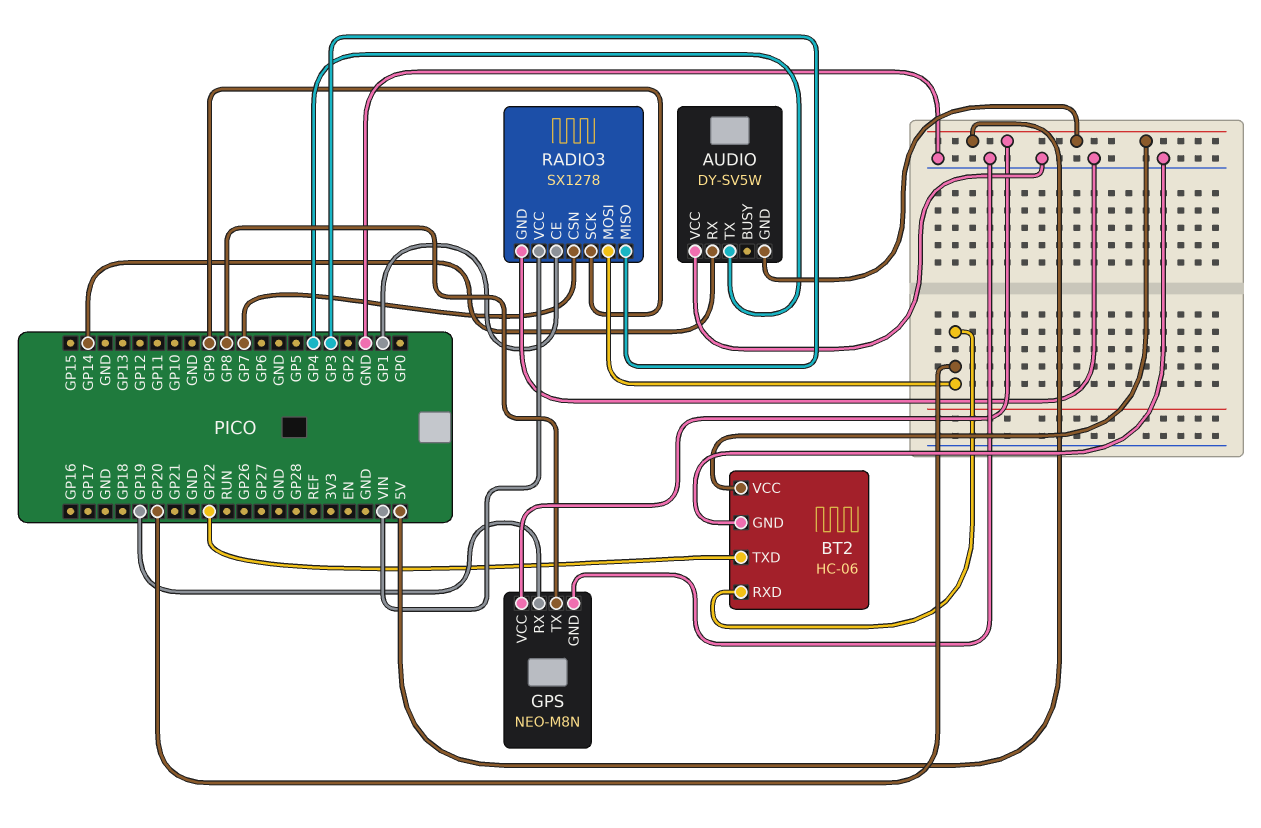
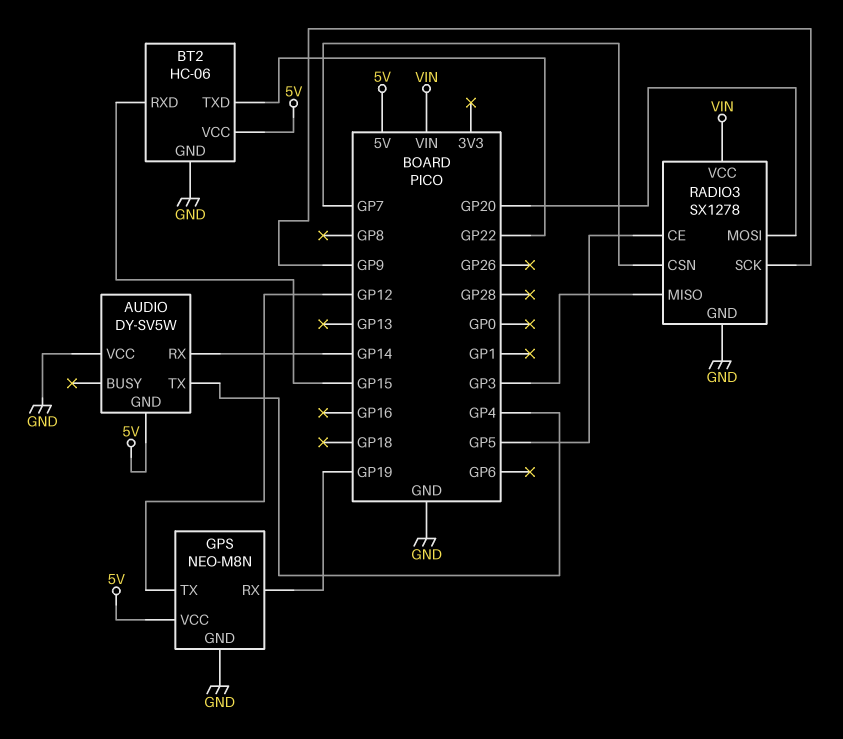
BT2 pin RXD: GP20 -> GP15
GPS pin TX: GP8 -> GP12
RADIO3 pin CE: GP1 -> GP5

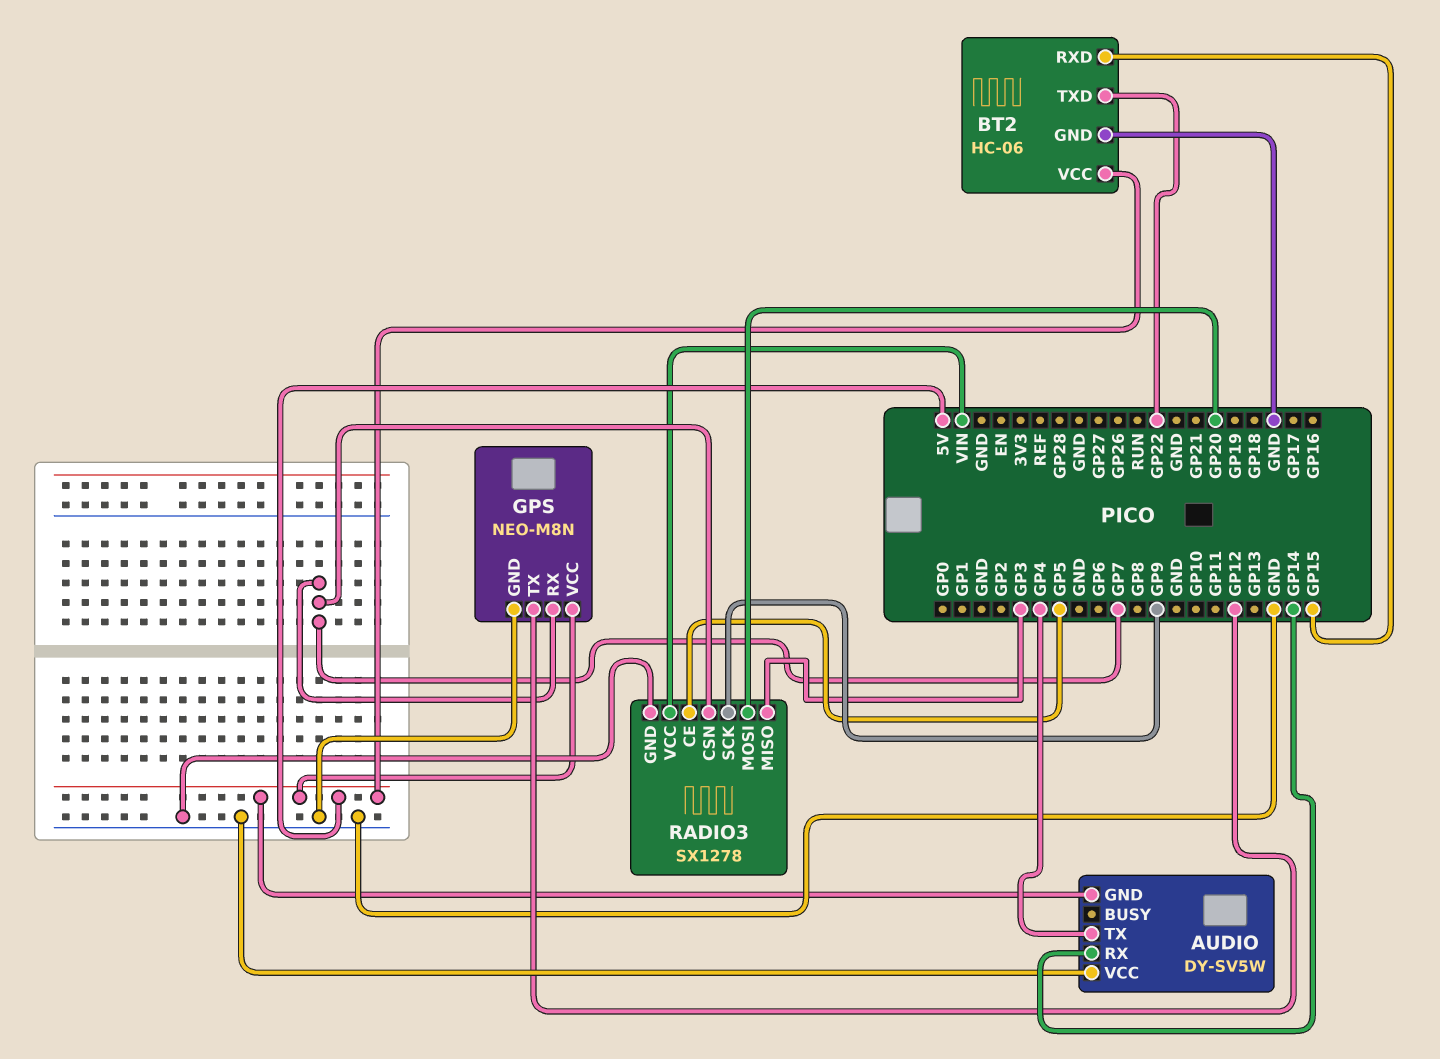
GPS pin RX: GP19 -> GP7

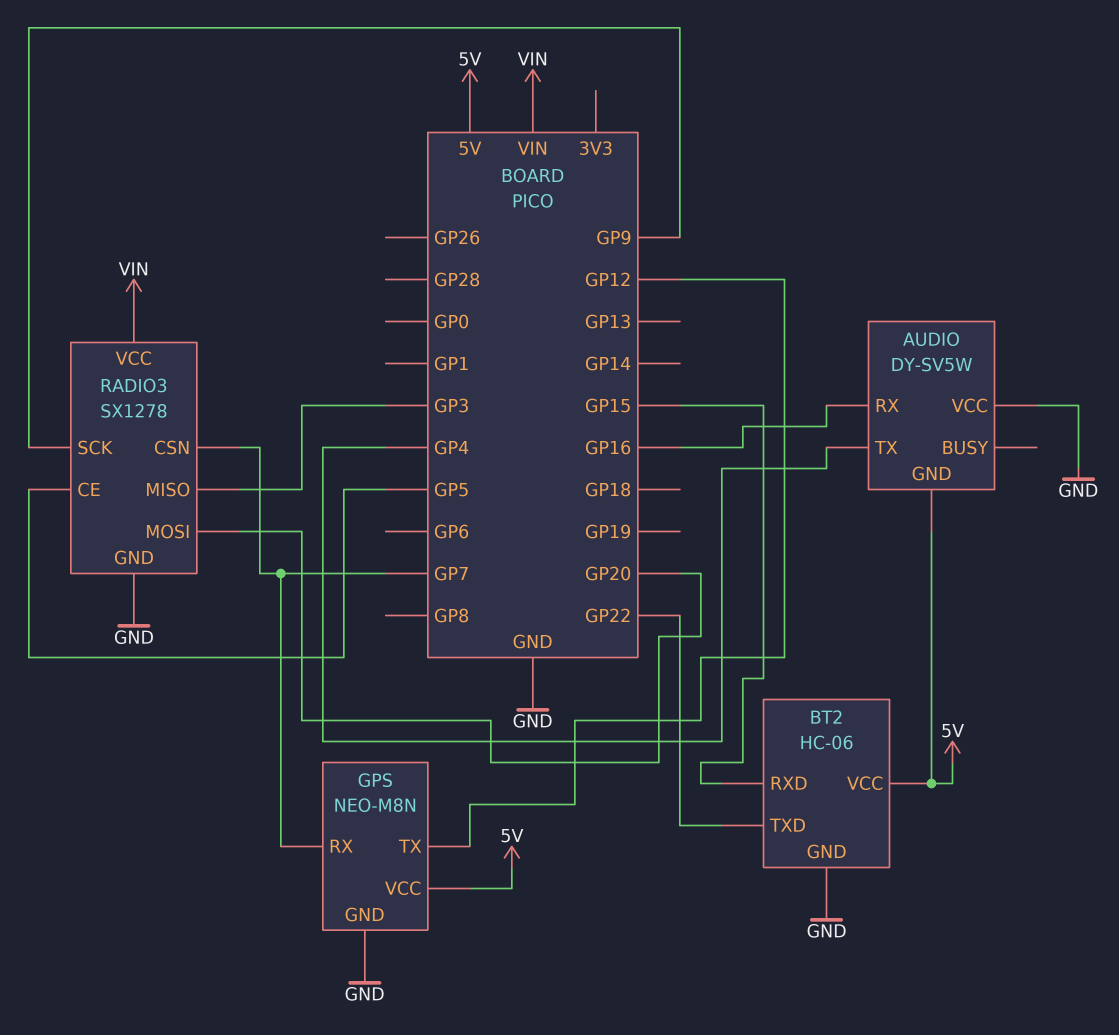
AUDIO pin RX: GP14 -> GP16

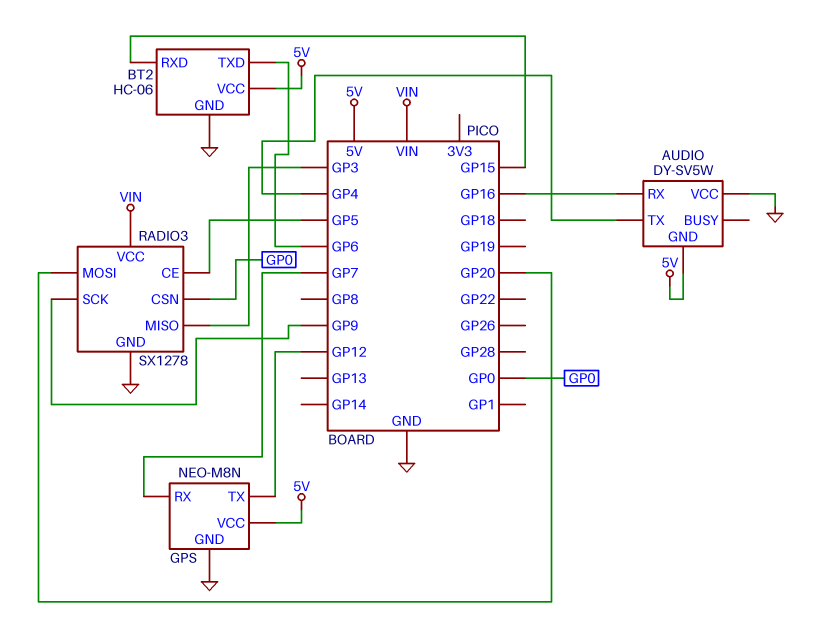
BT2 pin TXD: GP22 -> GP6
RADIO3 pin CSN: GP7 -> GP0

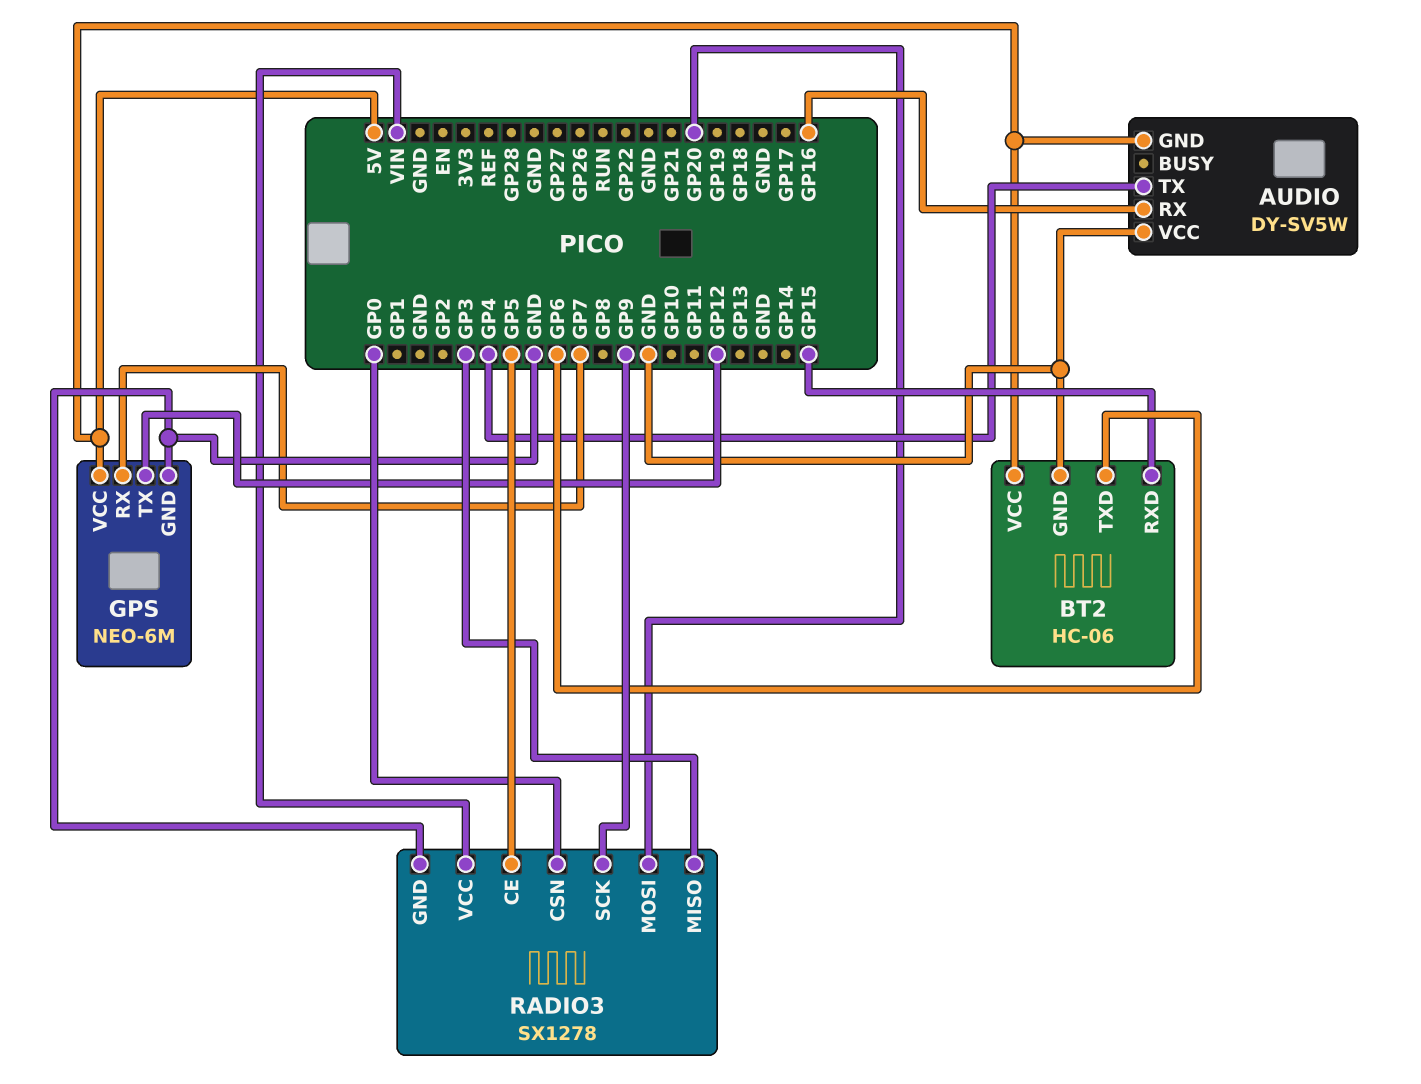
GPS: NEO-M8N -> NEO-6M

